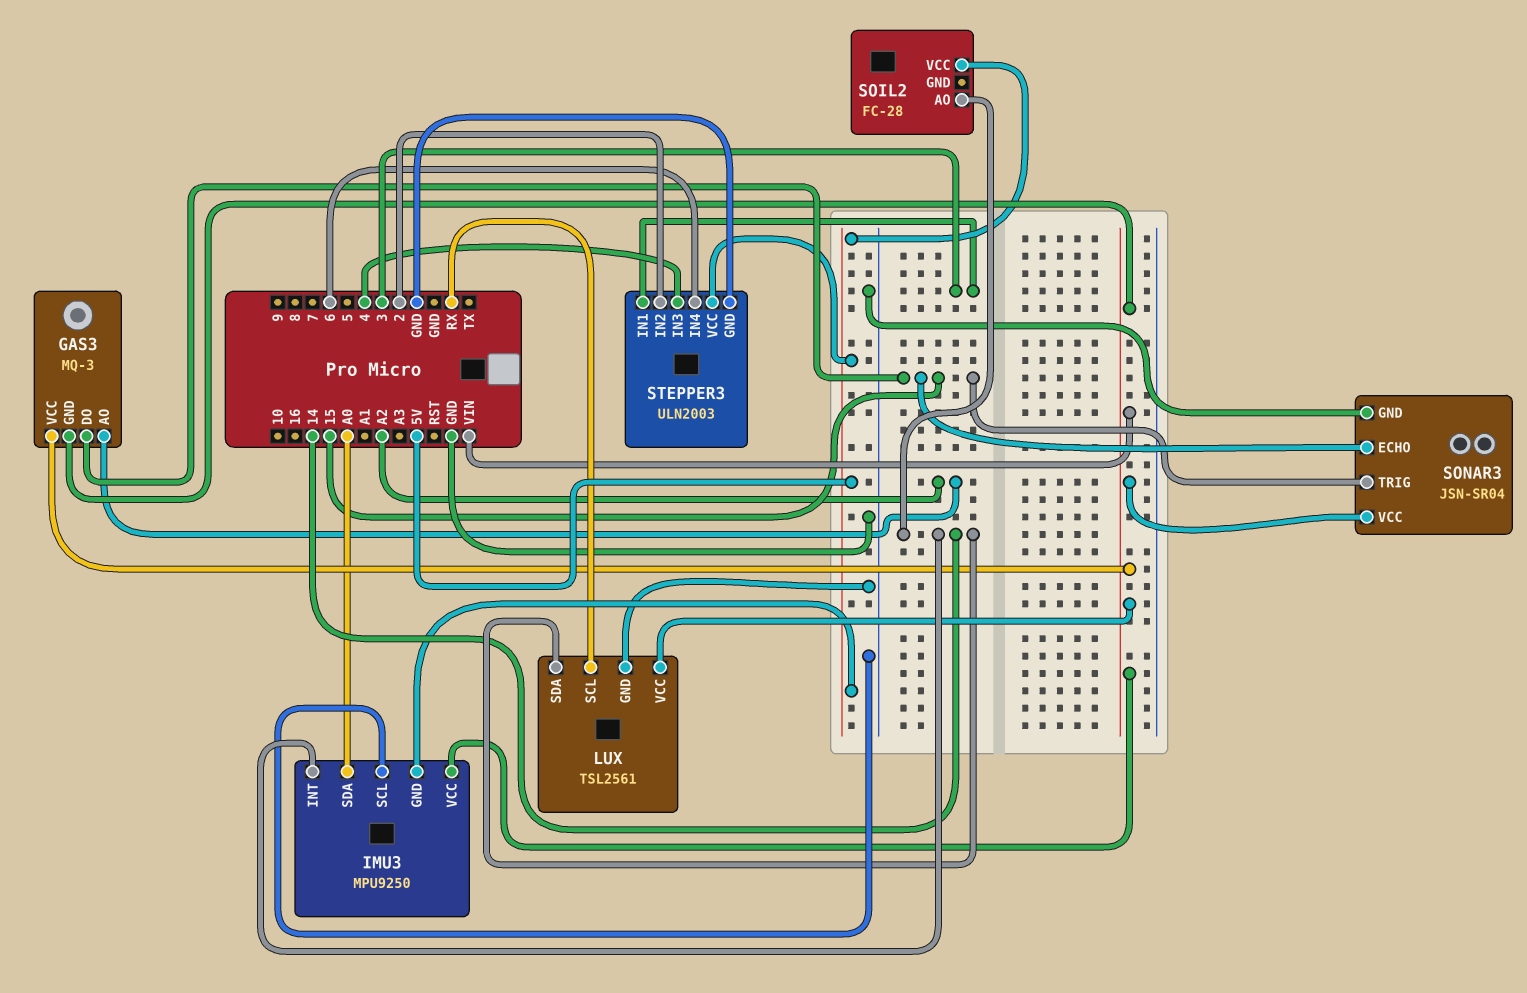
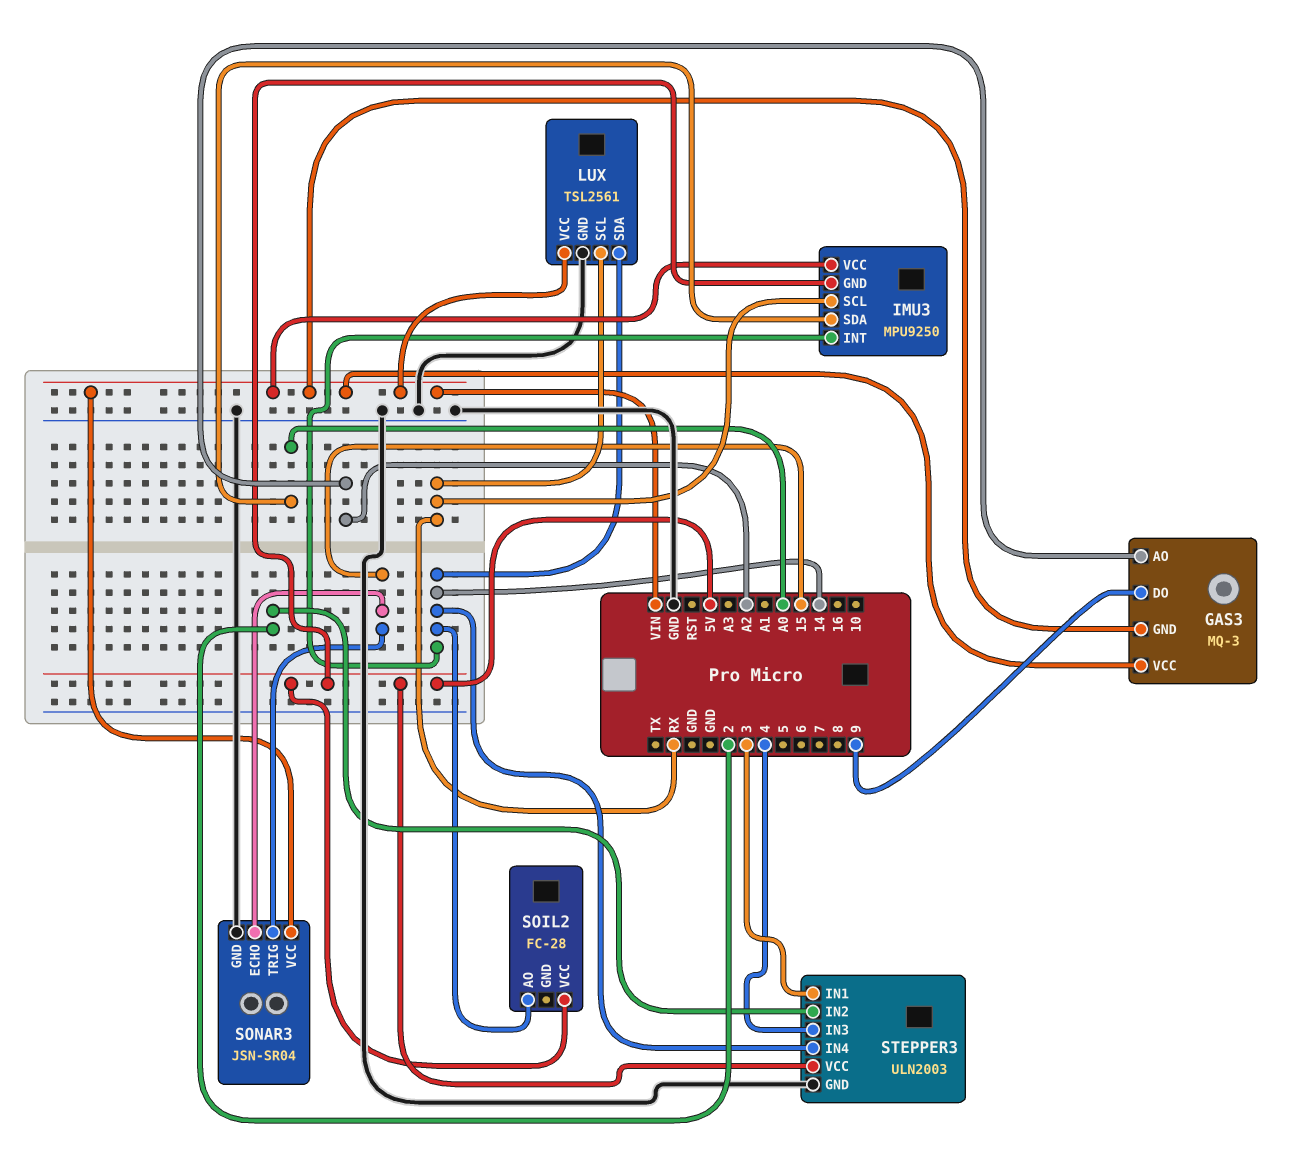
GAS3 pin DO: 15 -> 9
IMU3 pin SCL: GND -> RX
STEPPER3 pin IN4: 6 -> 14

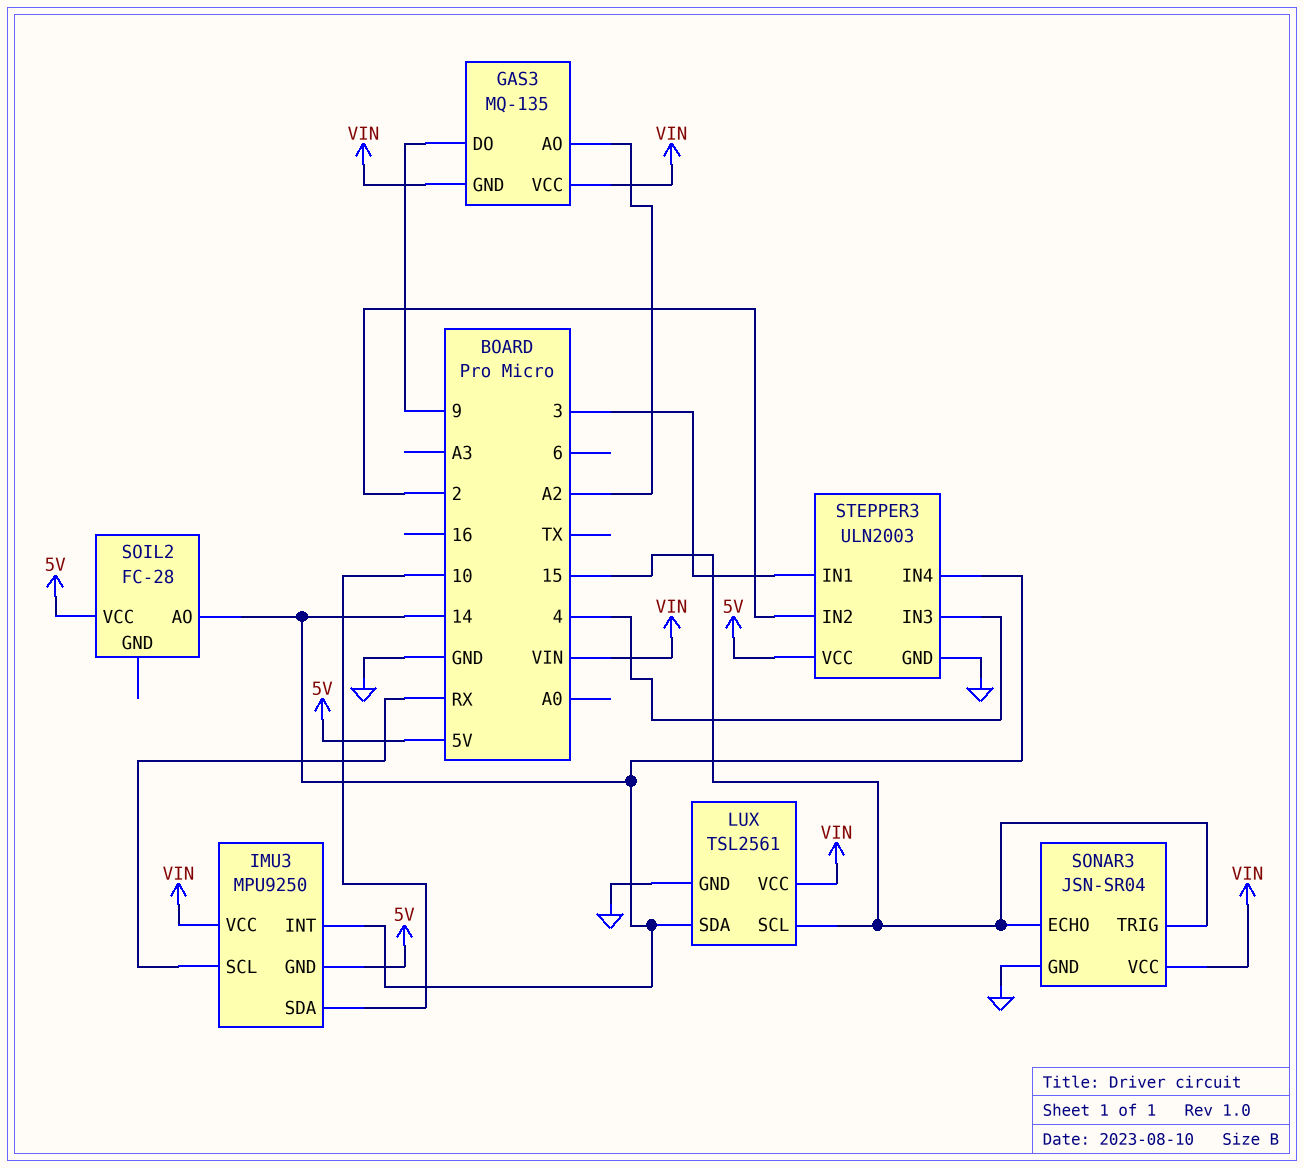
GAS3: MQ-3 -> MQ-135
IMU3 pin SDA: A0 -> 10
LUX pin SCL: RX -> 15

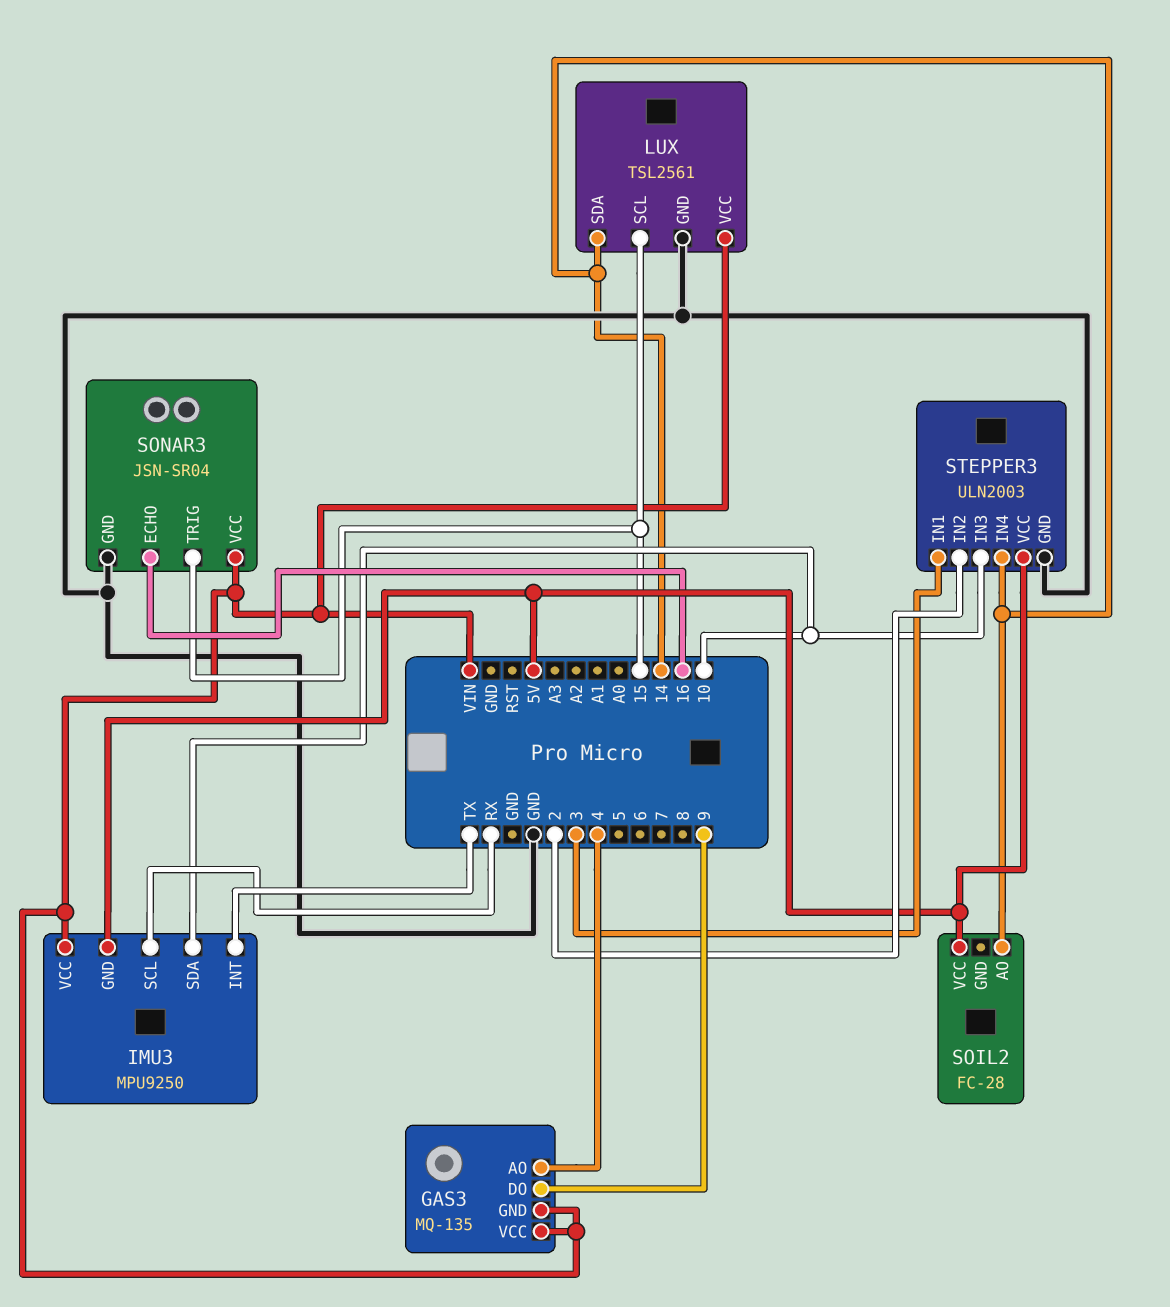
GAS3 pin AO: A2 -> 4
IMU3 pin INT: 14 -> TX
SONAR3 pin ECHO: 15 -> 16
STEPPER3 pin IN3: 4 -> 10

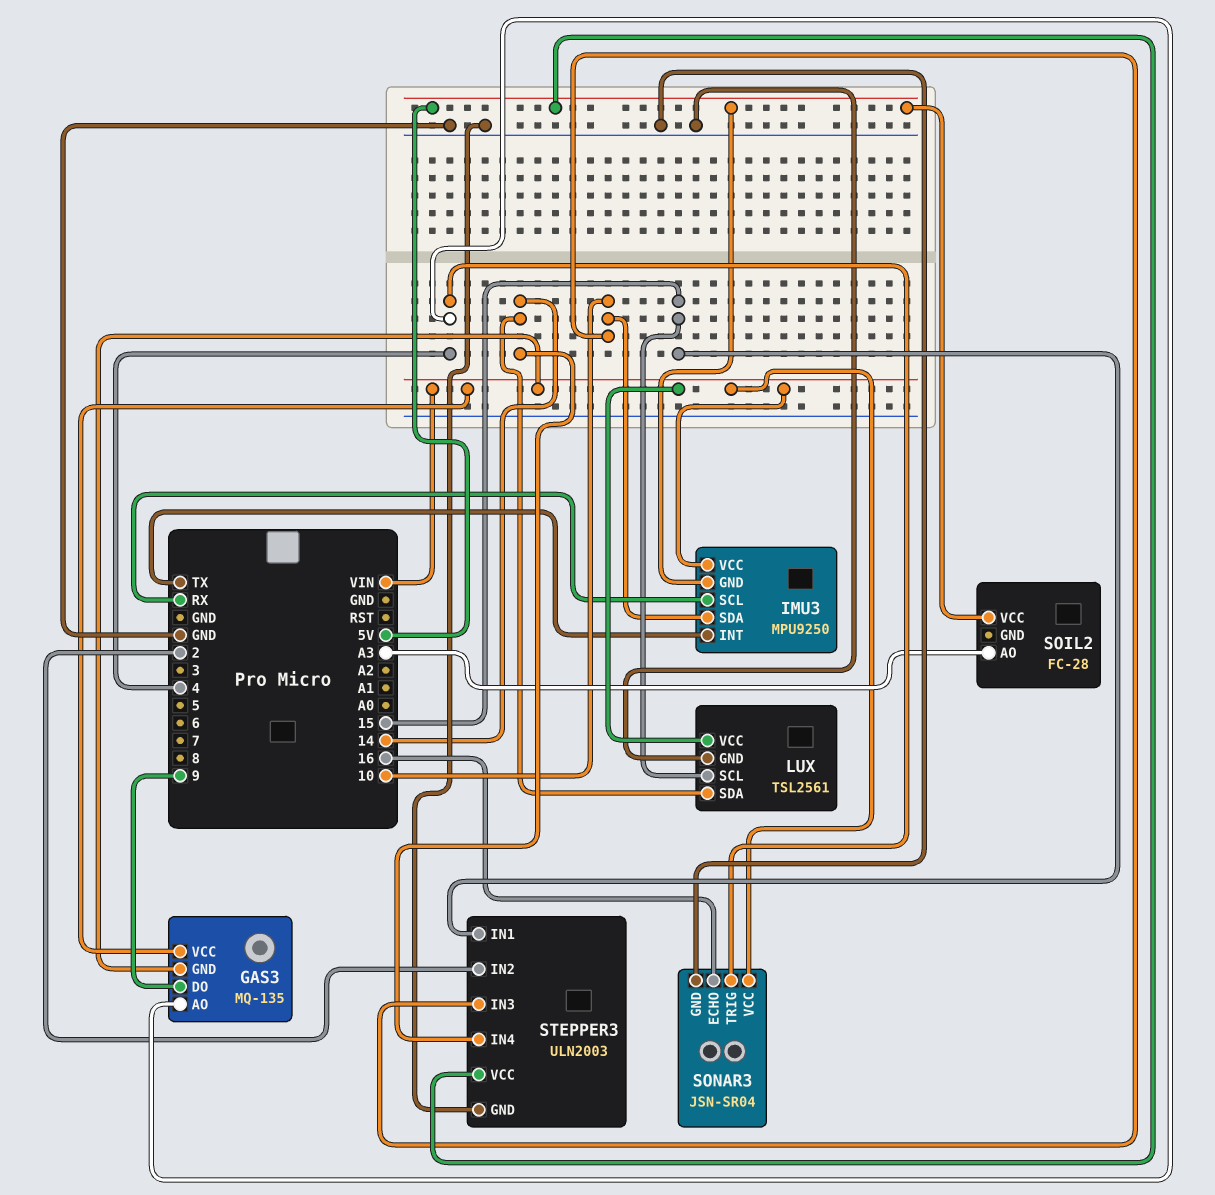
SOIL2 pin AO: 14 -> A3
SONAR3 pin TRIG: 15 -> 4
STEPPER3 pin IN1: 3 -> 15

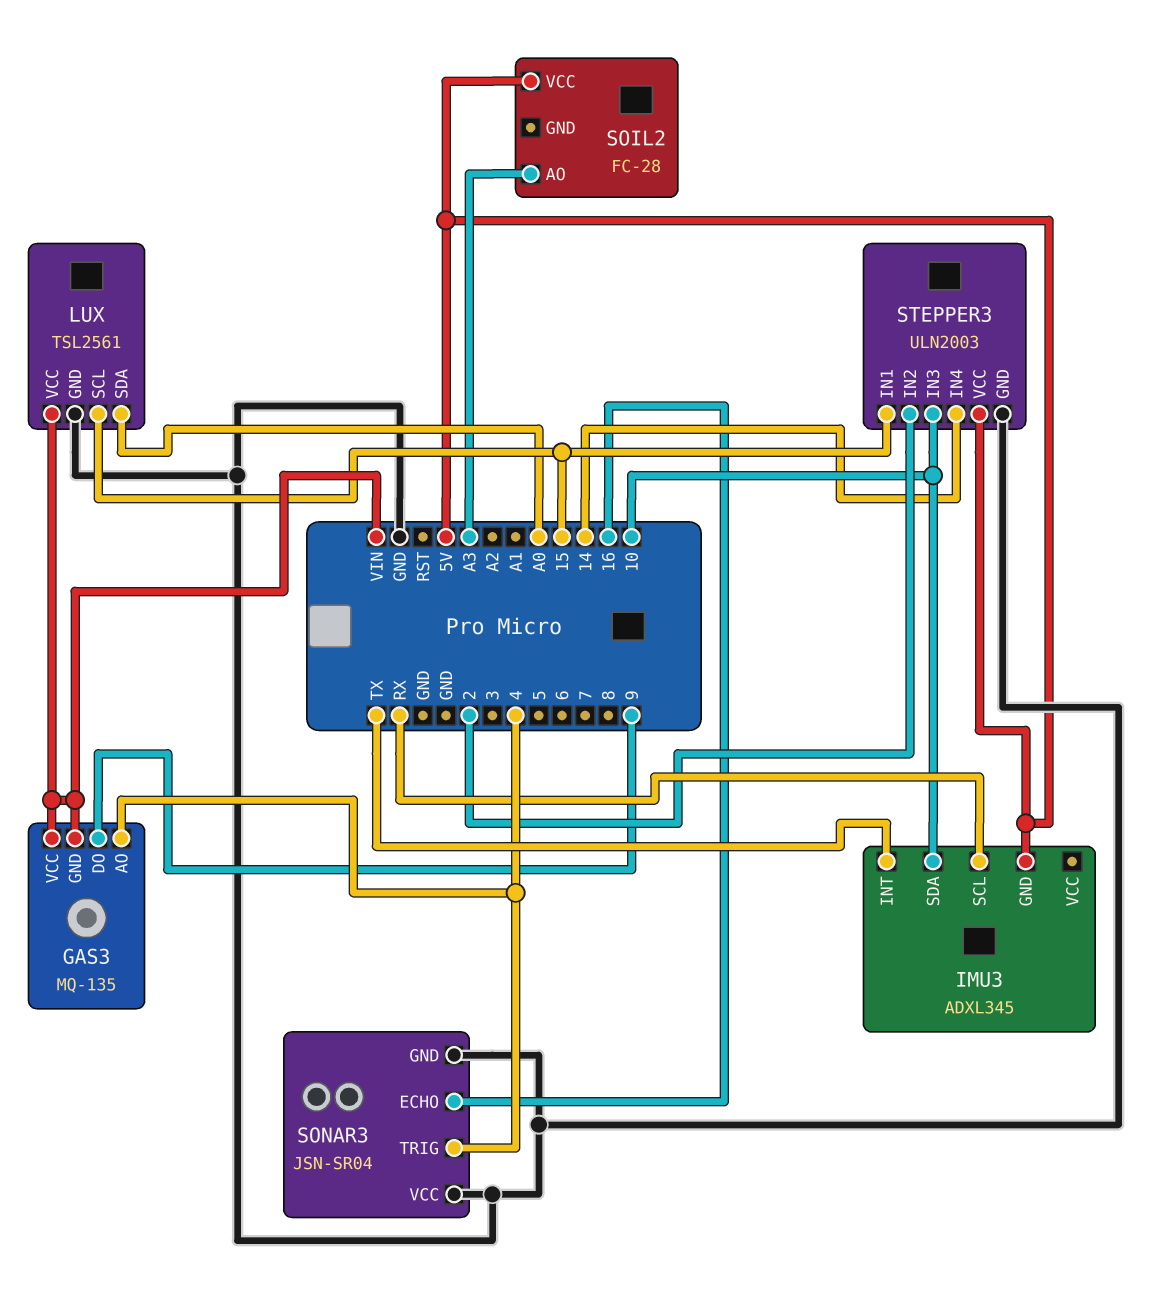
IMU3: MPU9250 -> ADXL345
IMU3 pin VCC: VIN -> none
LUX pin SDA: 14 -> A0
SONAR3 pin VCC: VIN -> GND

